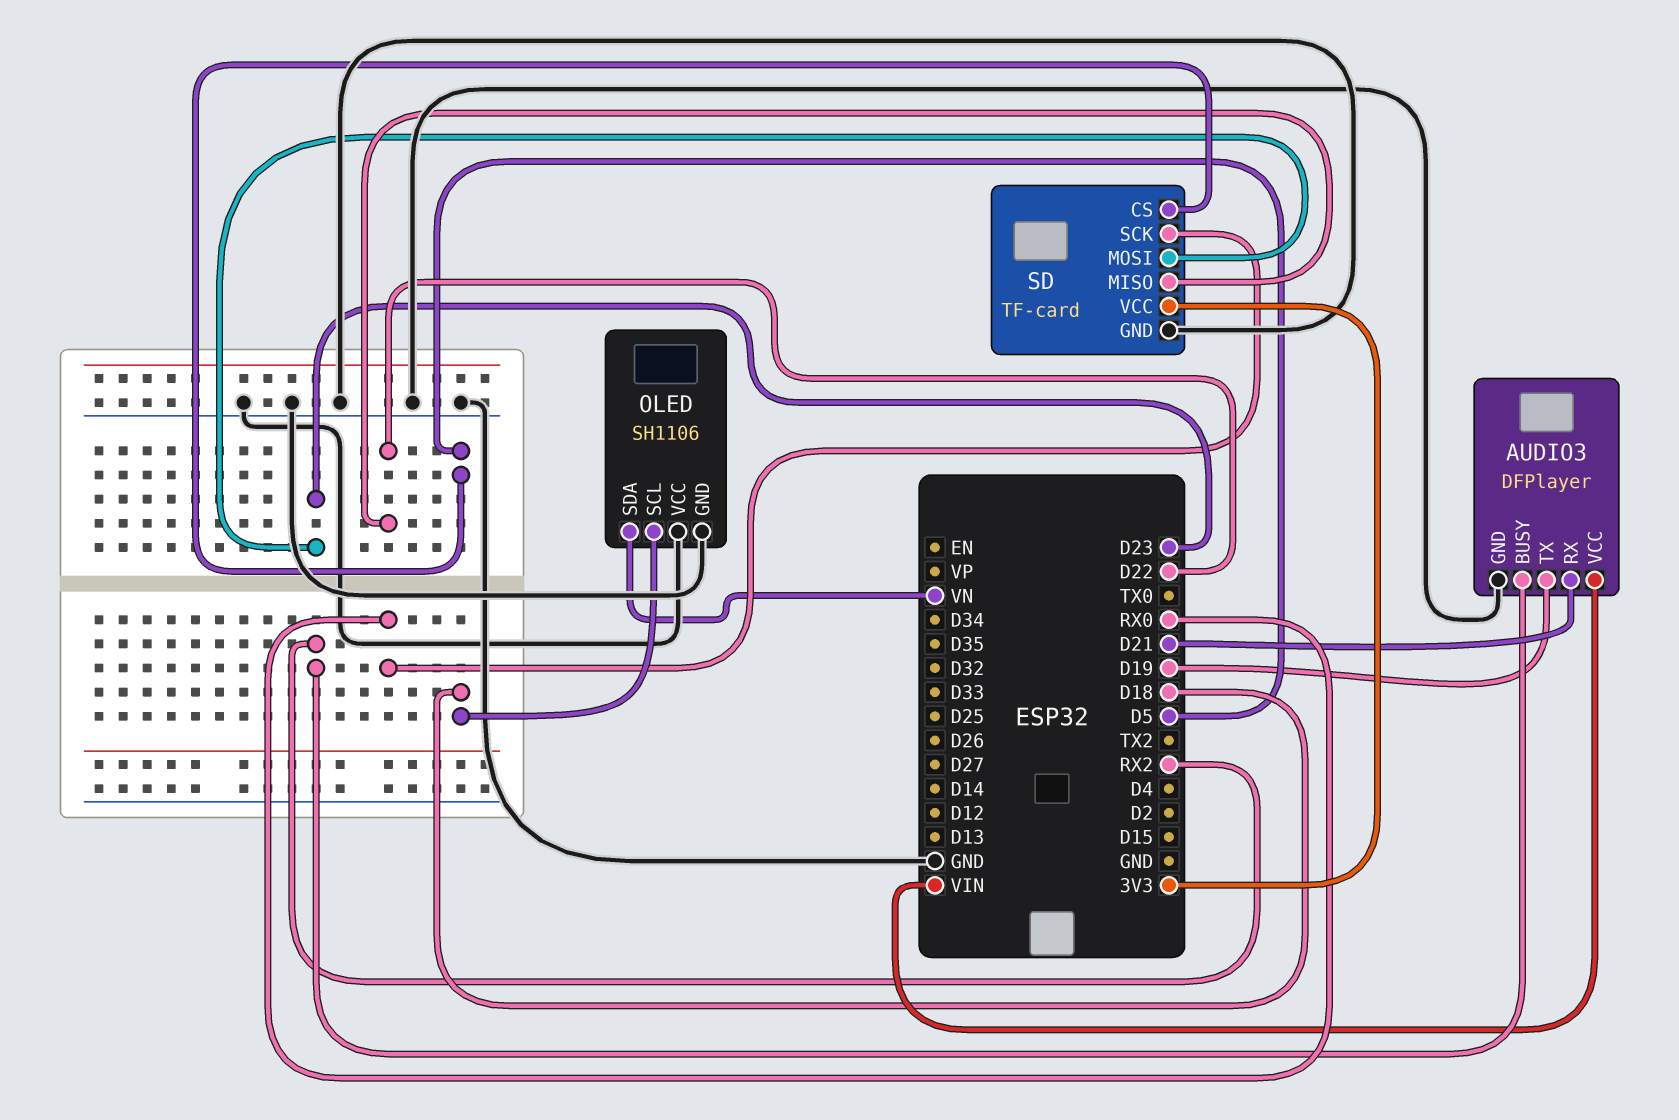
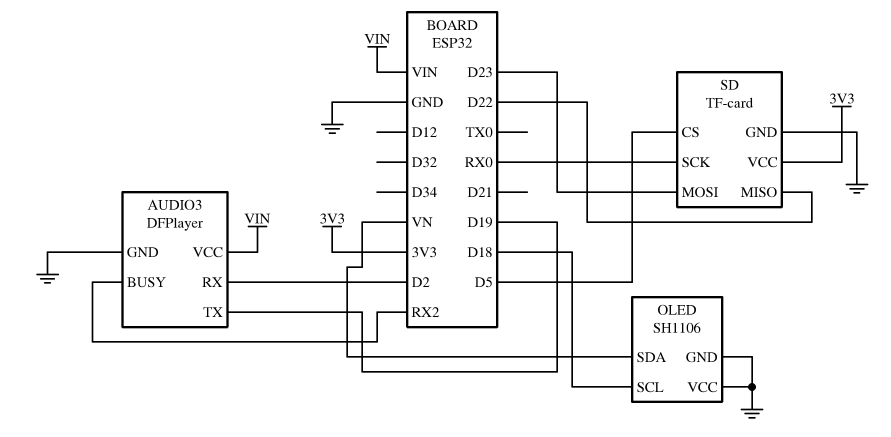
AUDIO3 pin RX: D21 -> D2

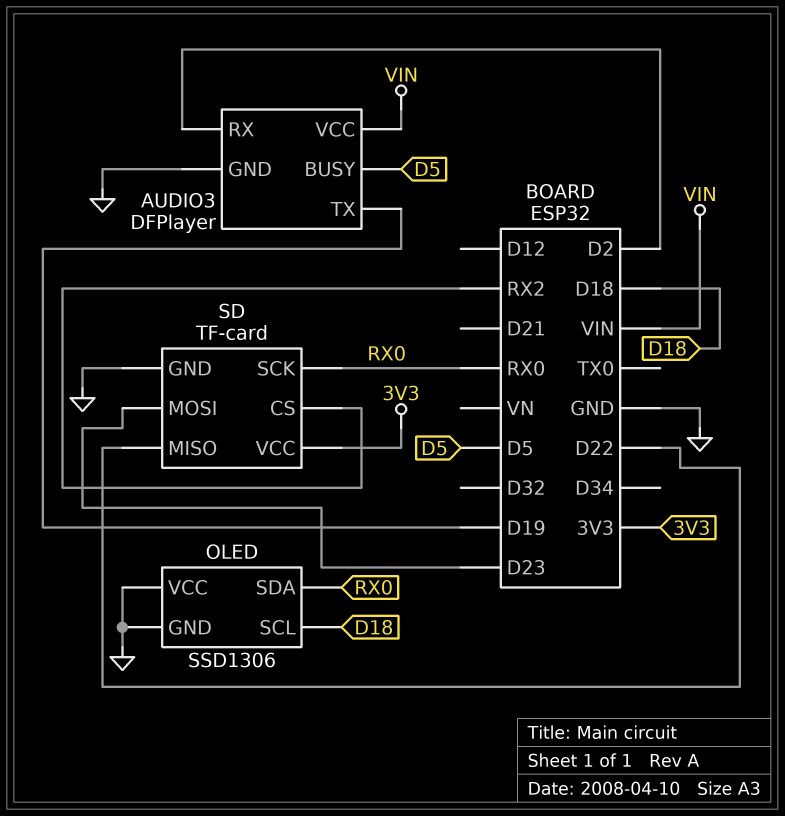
AUDIO3 pin BUSY: RX2 -> D5
OLED: SH1106 -> SSD1306
OLED pin SDA: VN -> RX0
SD pin CS: D5 -> RX2

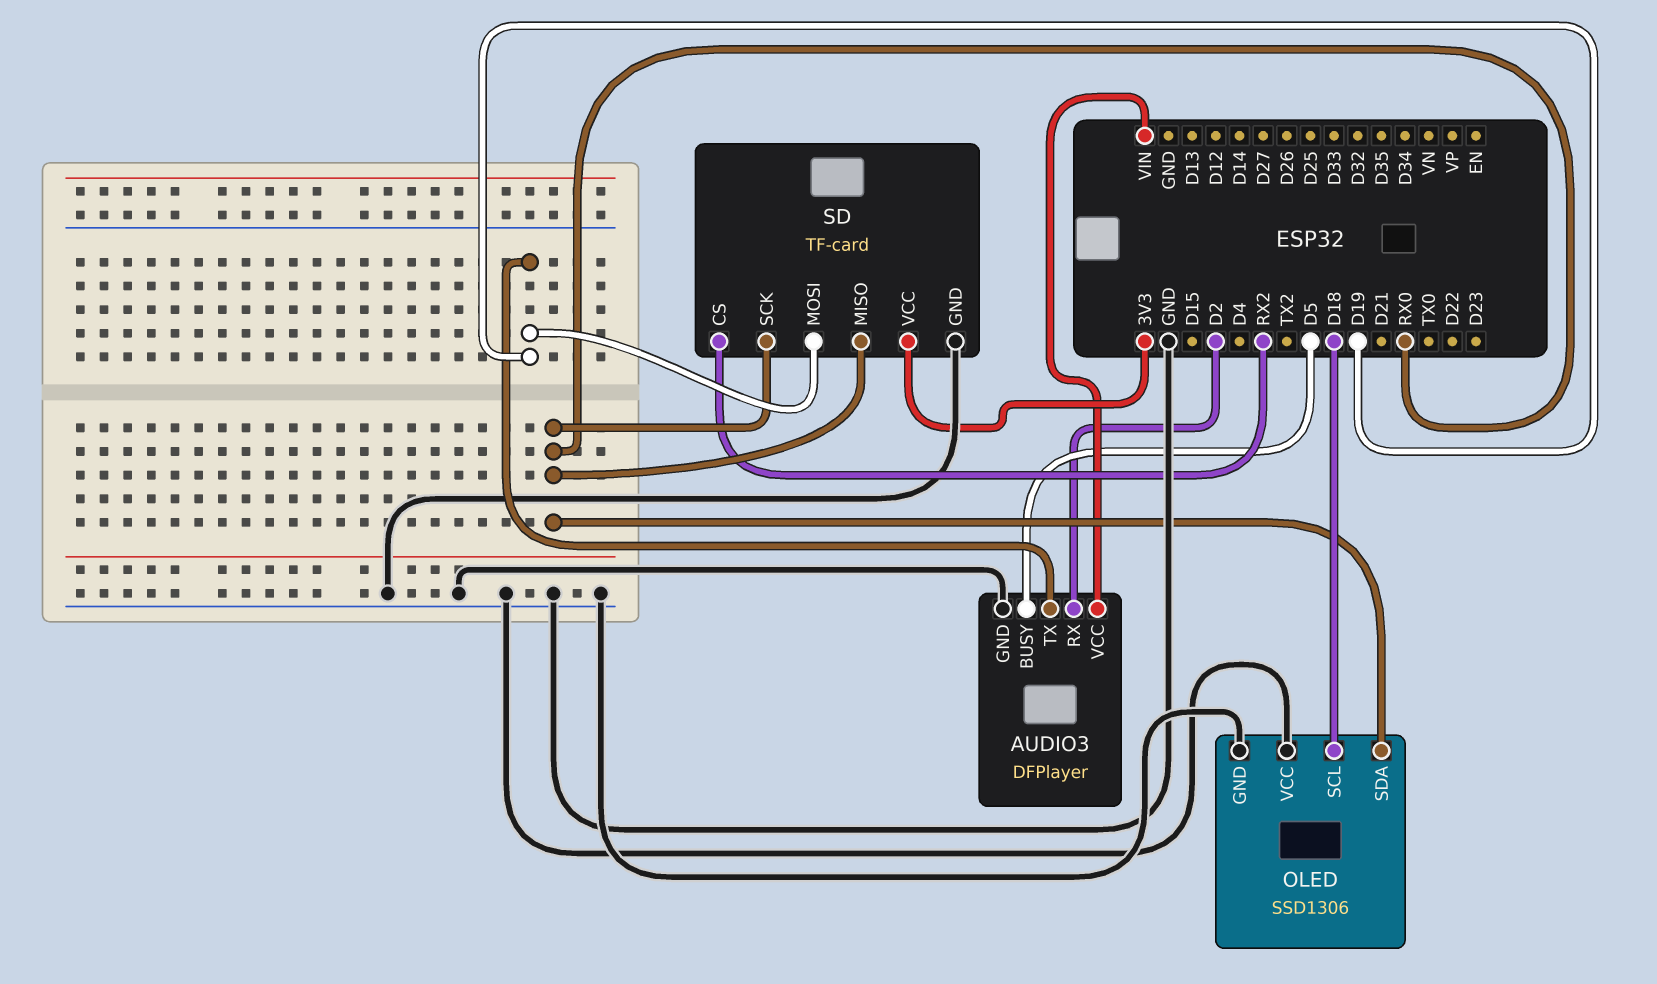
SD pin MISO: D22 -> RX0
SD pin MOSI: D23 -> D19

